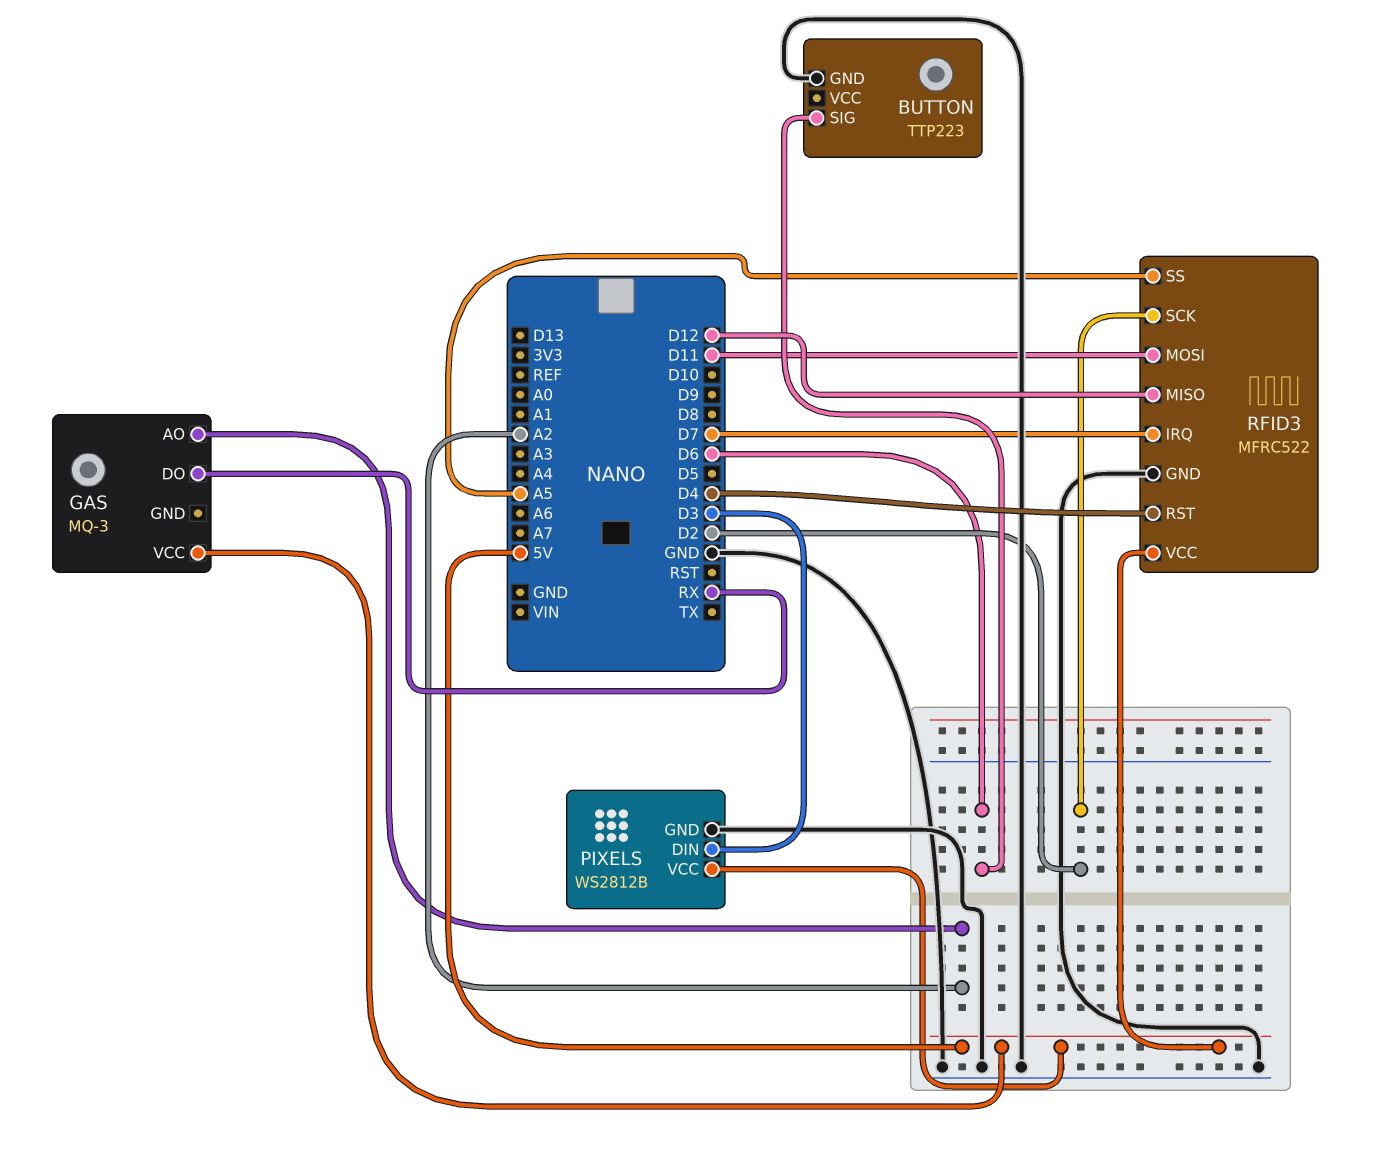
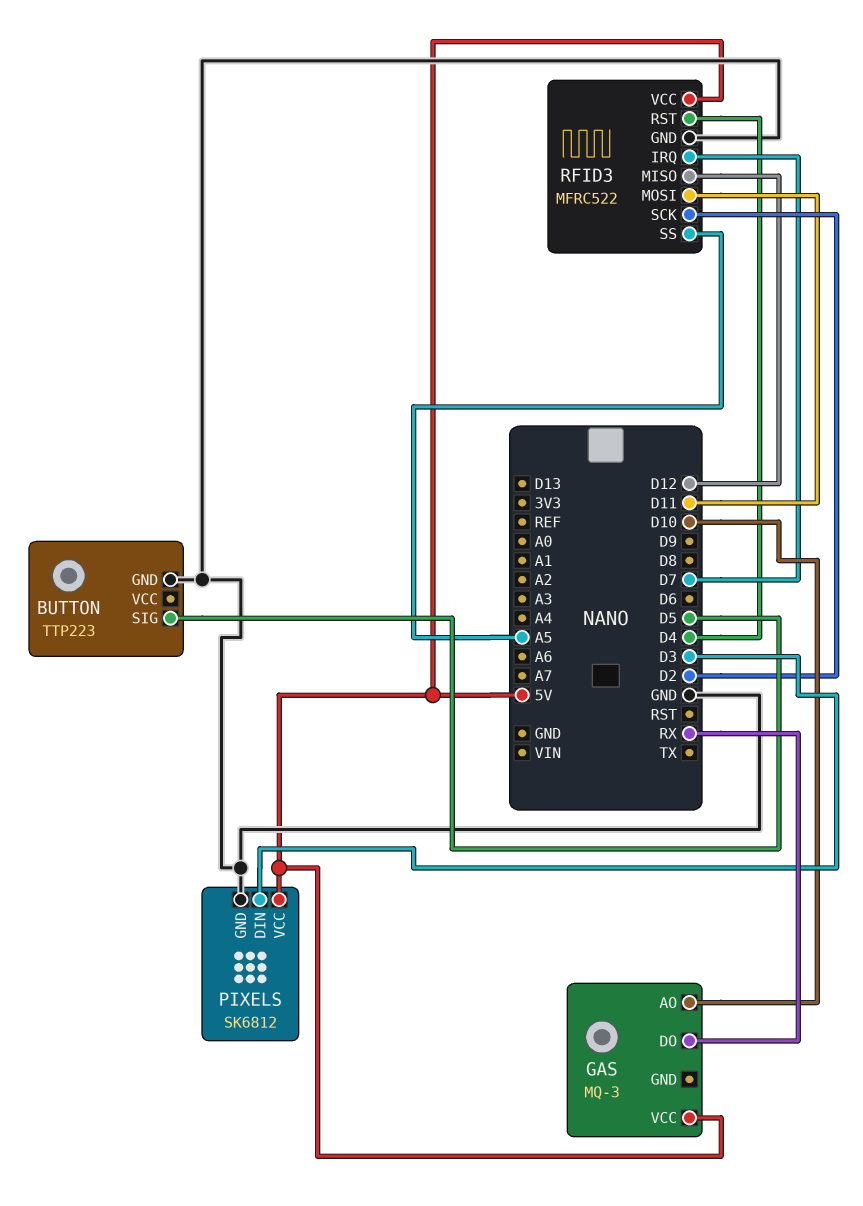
BUTTON pin SIG: D6 -> D5
GAS pin AO: A2 -> D10
PIXELS: WS2812B -> SK6812

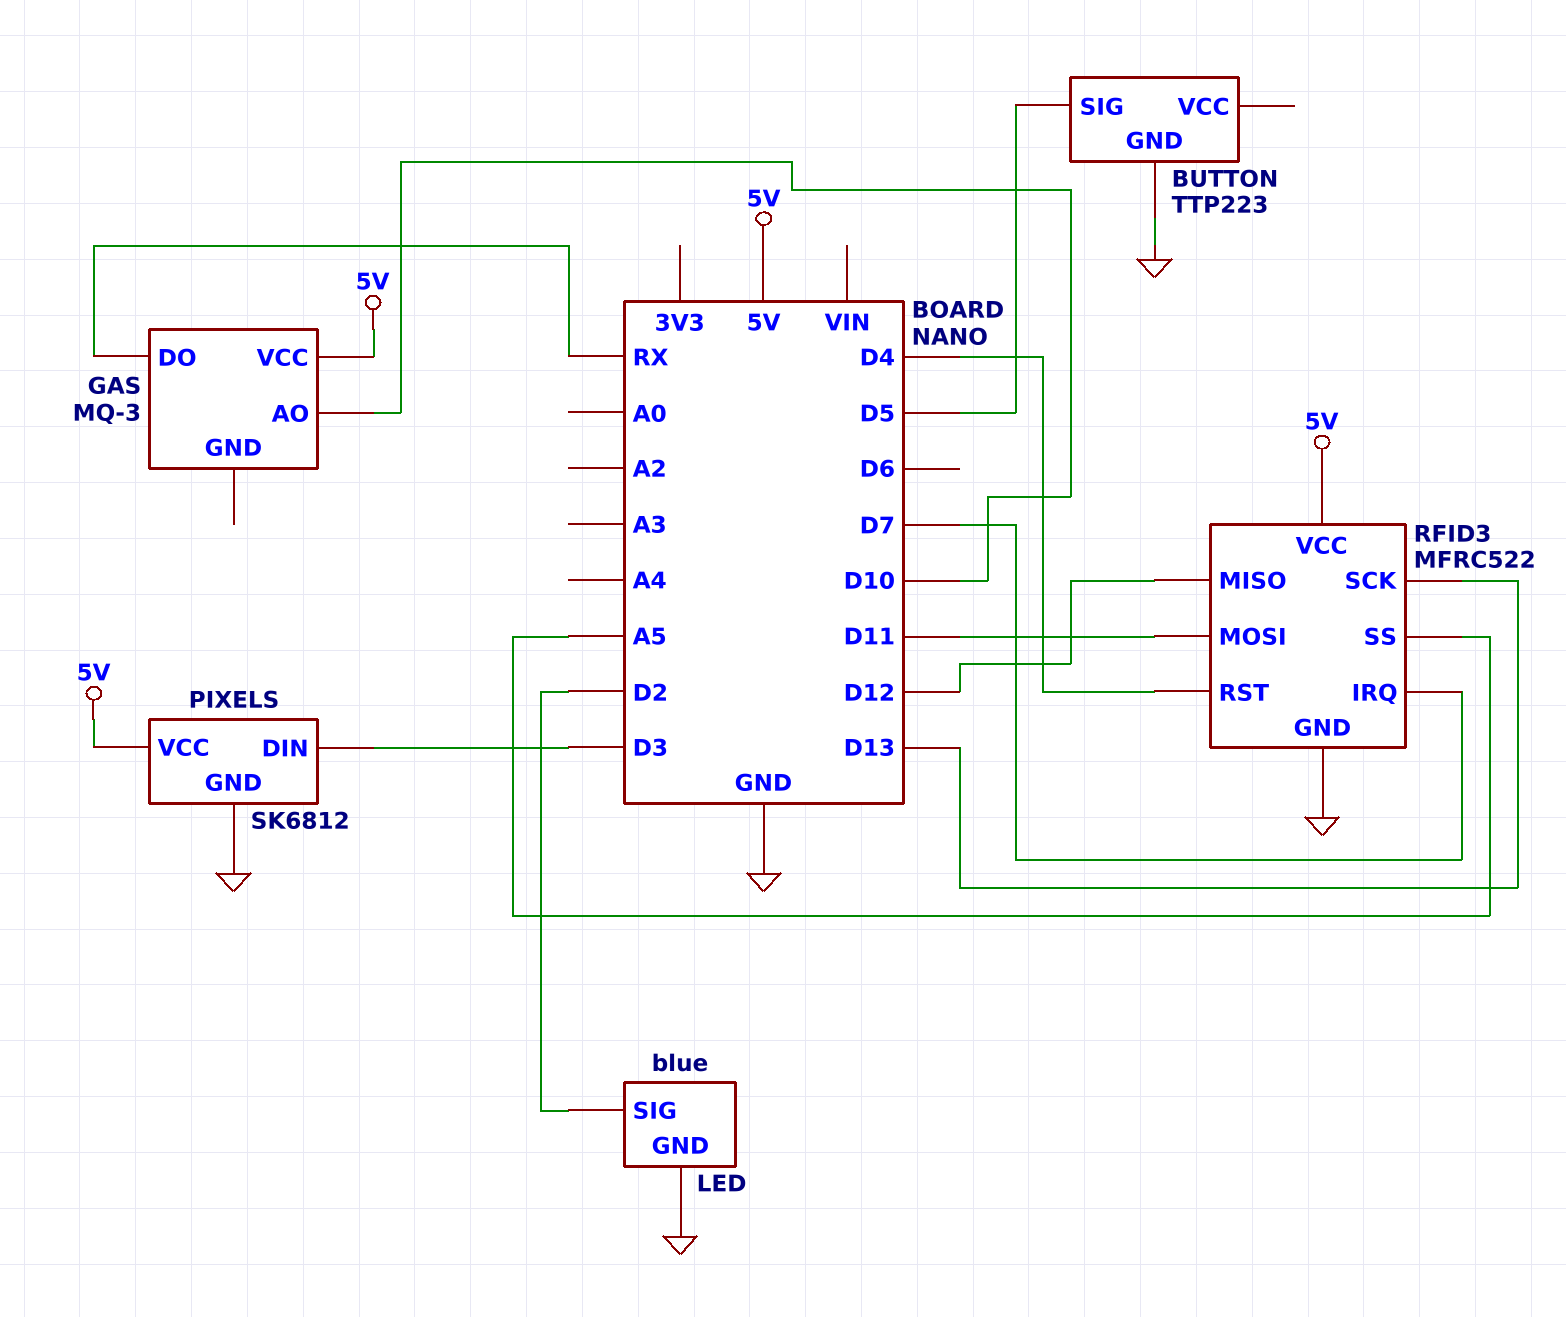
LED: none -> blue
LED pin GND: none -> GND
LED pin SIG: none -> D2
RFID3 pin SCK: D2 -> D13

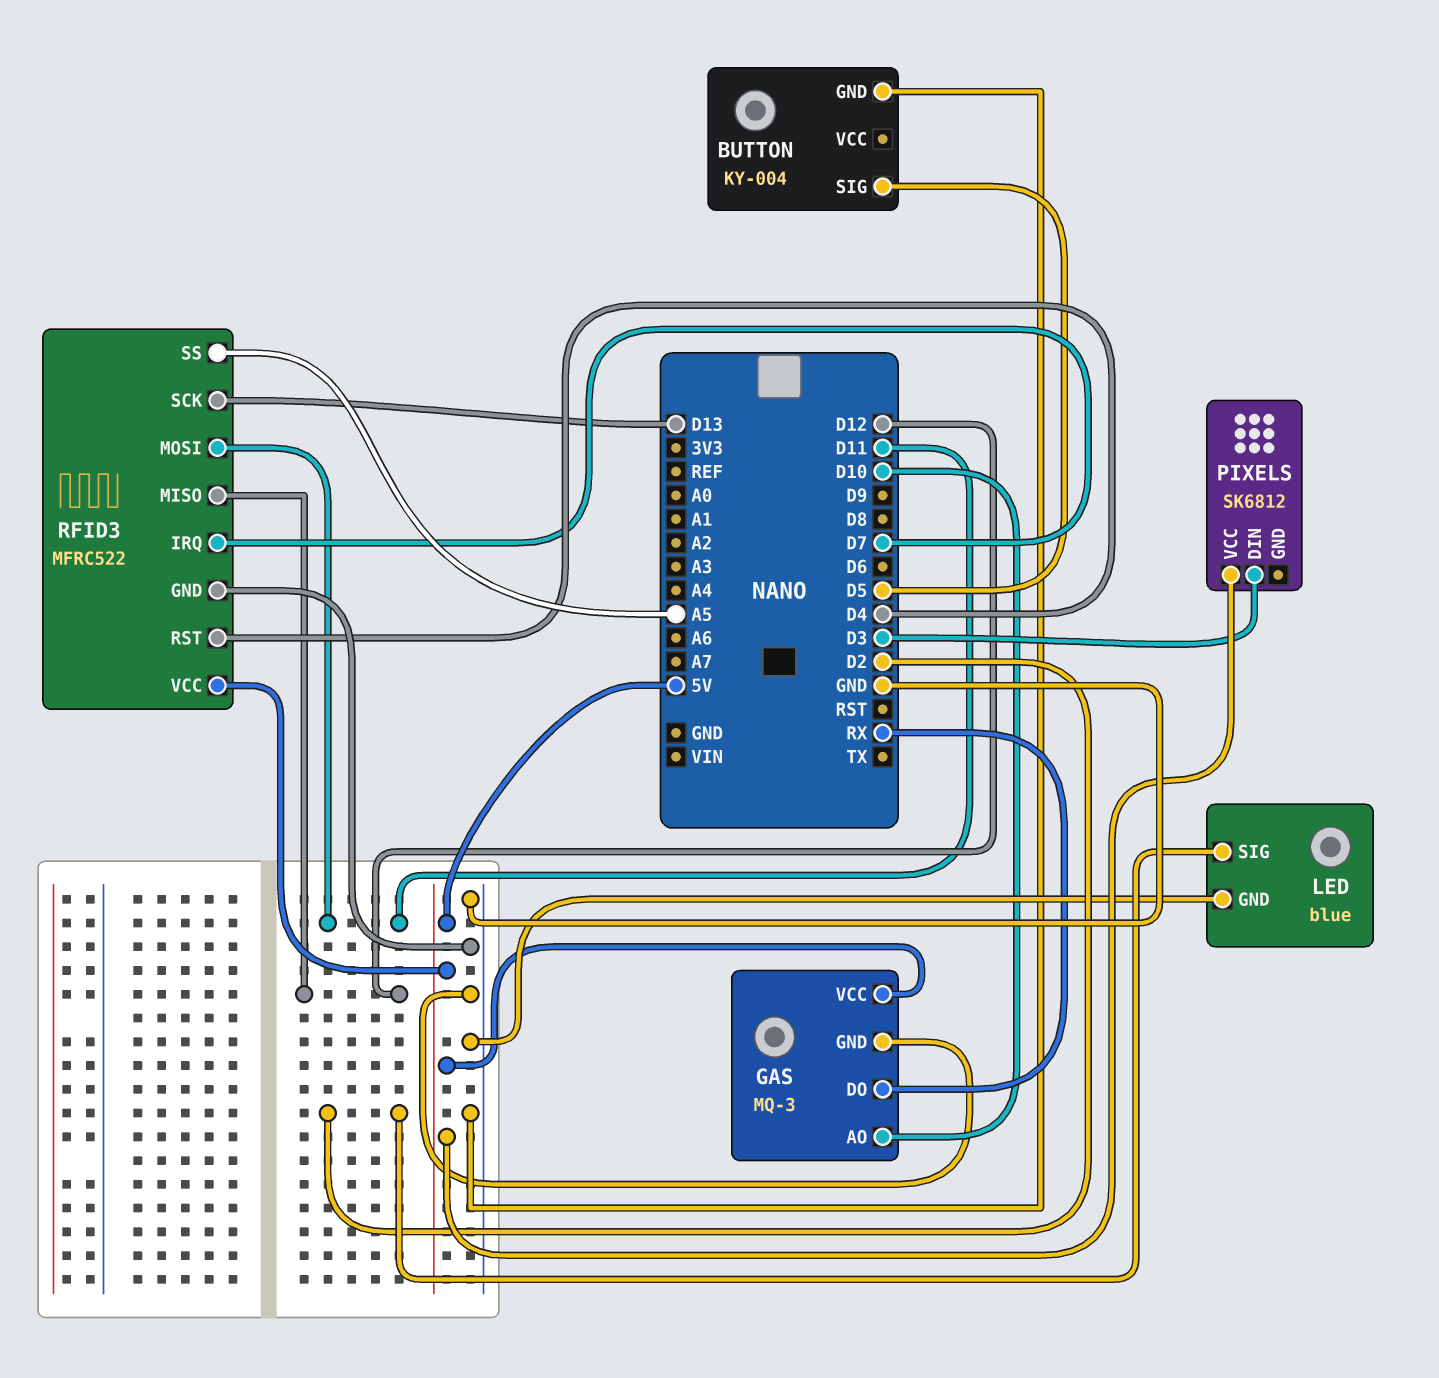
BUTTON: TTP223 -> KY-004
GAS pin GND: none -> GND
PIXELS pin GND: GND -> none

